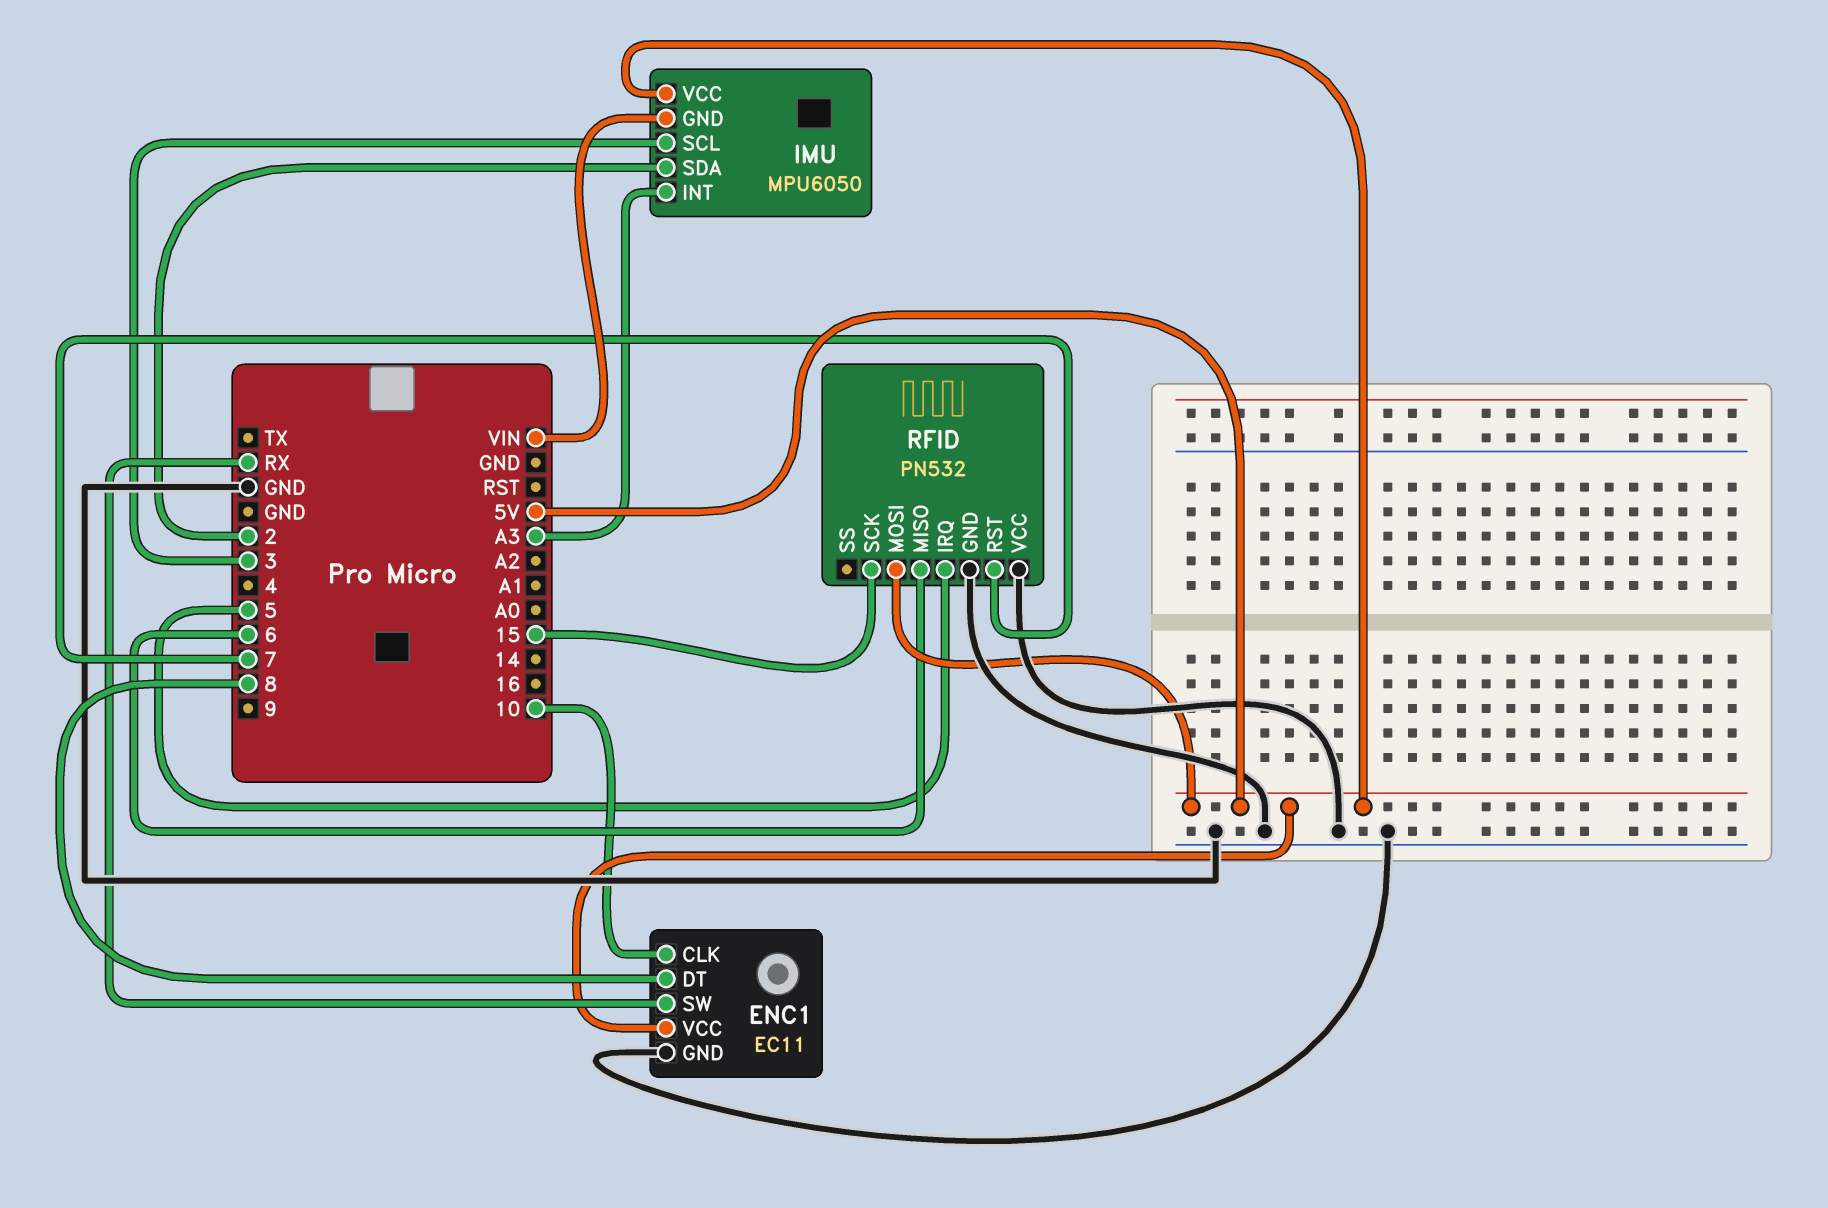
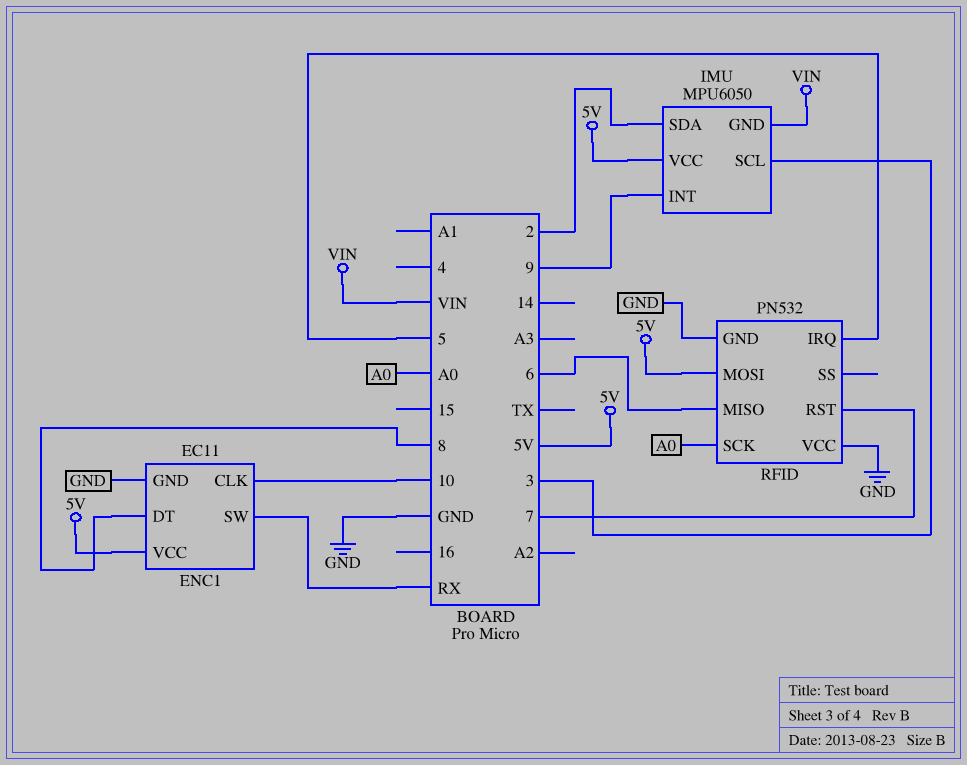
IMU pin INT: A3 -> 9
RFID pin SCK: 15 -> A0

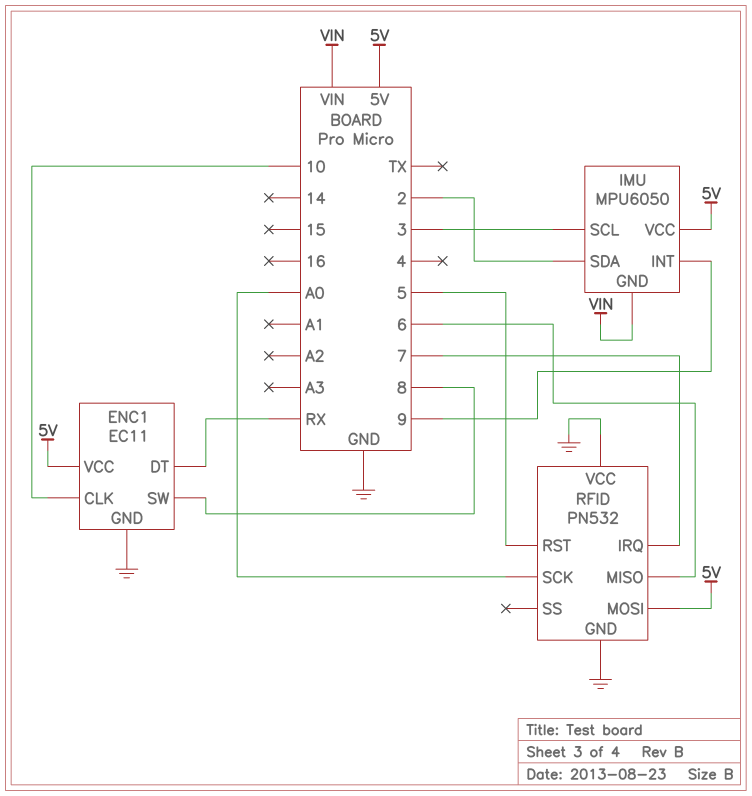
ENC1 pin DT: 8 -> RX
ENC1 pin SW: RX -> 8
RFID pin IRQ: 5 -> 7
RFID pin RST: 7 -> 5

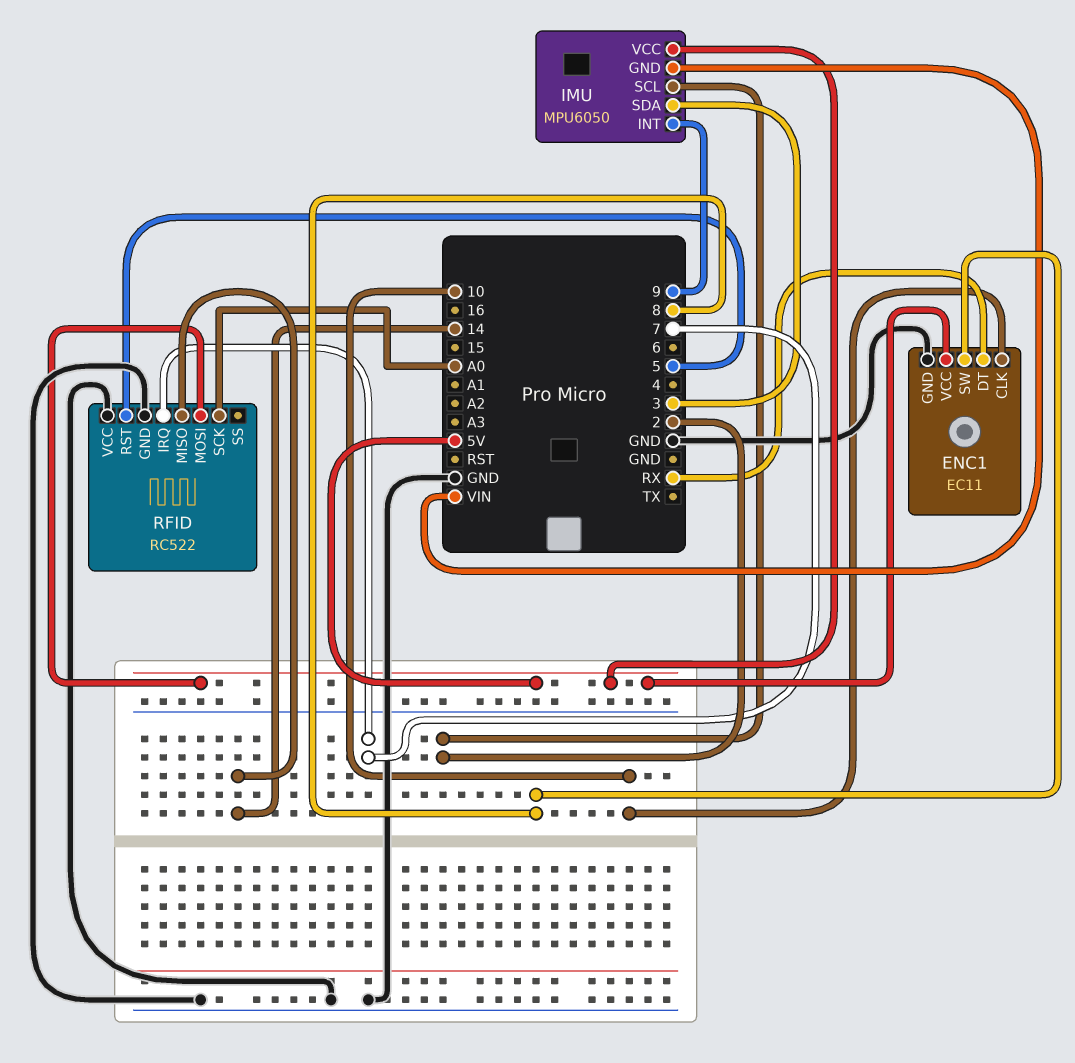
IMU pin SCL: 3 -> 2
IMU pin SDA: 2 -> 3
RFID: PN532 -> RC522
RFID pin MISO: 6 -> 14

